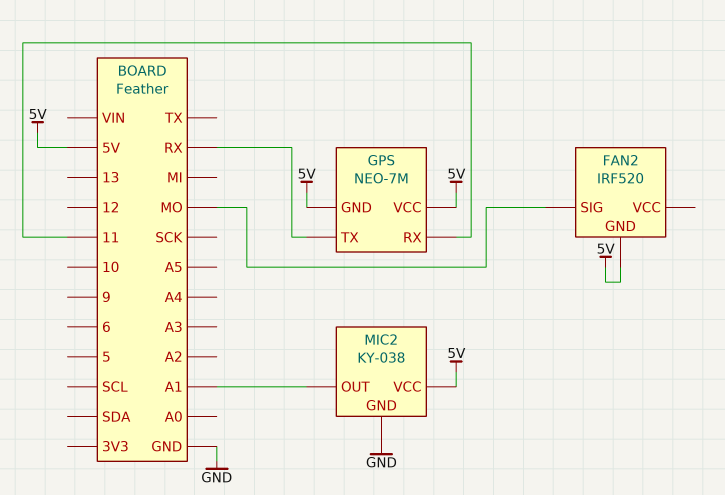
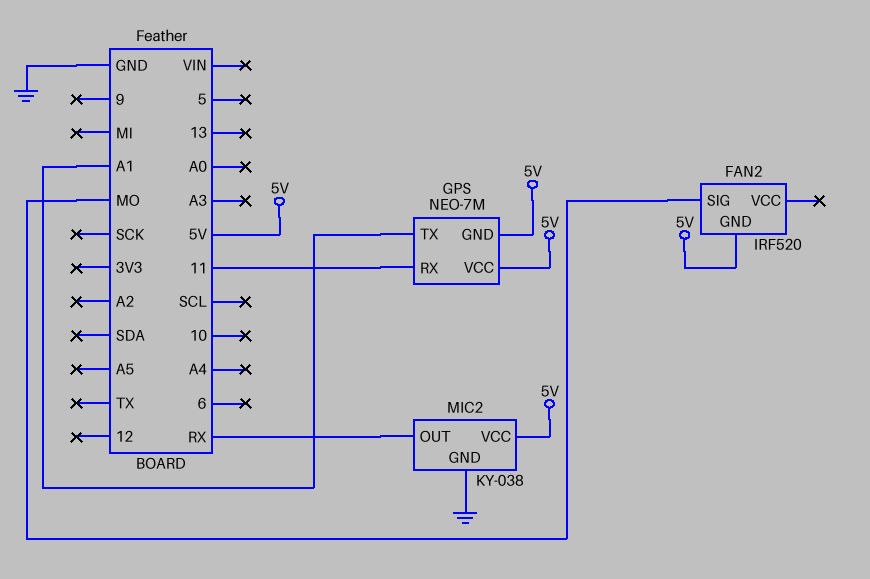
GPS pin TX: RX -> A1
MIC2 pin OUT: A1 -> RX

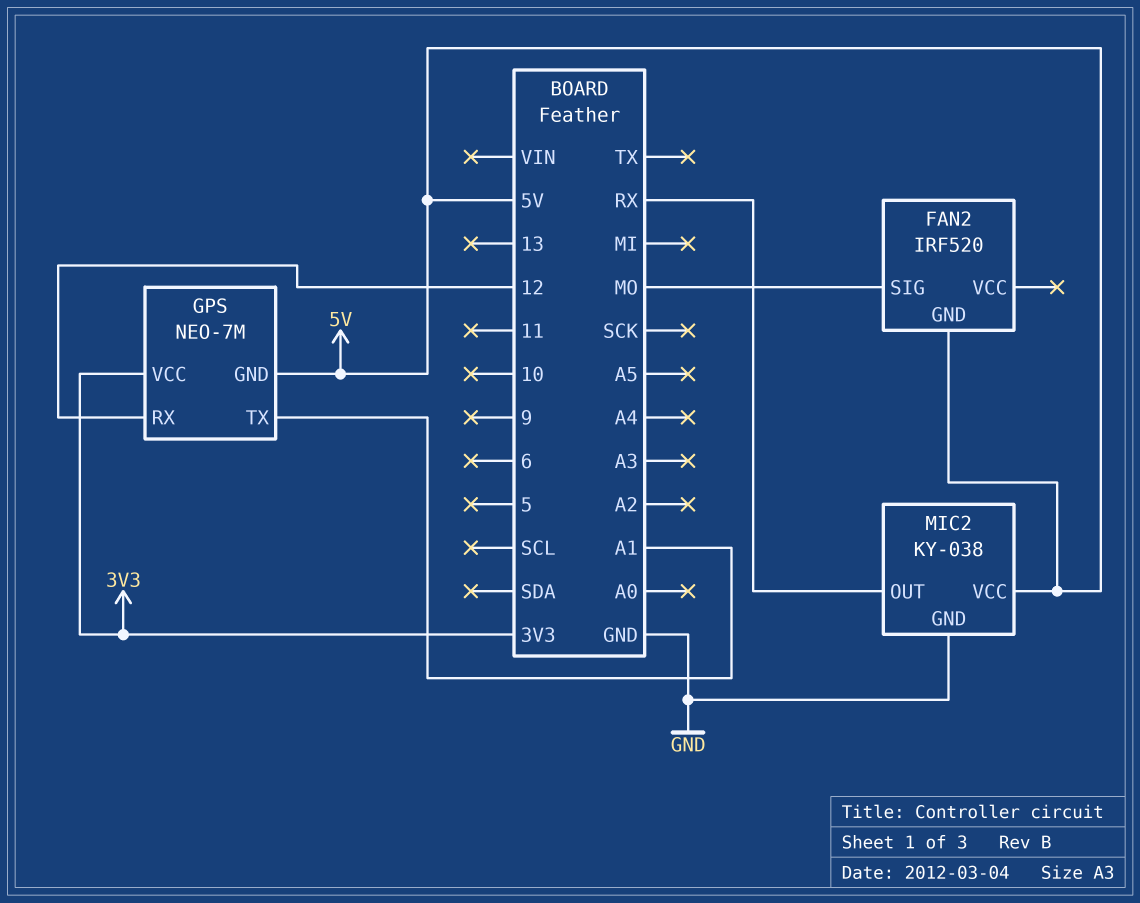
GPS pin RX: 11 -> 12
GPS pin VCC: 5V -> 3V3

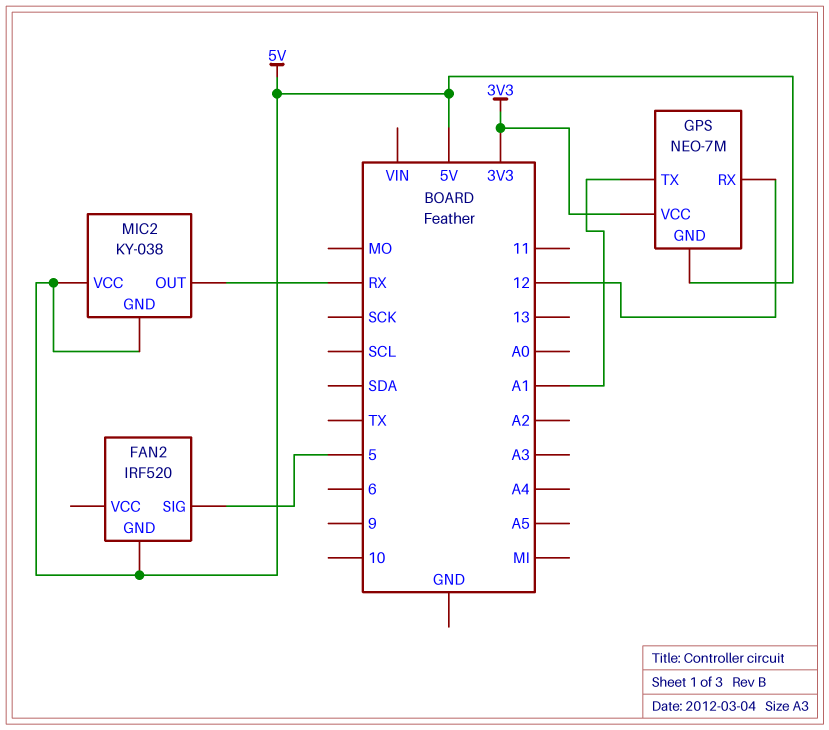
FAN2 pin SIG: MO -> 5
MIC2 pin GND: GND -> 5V

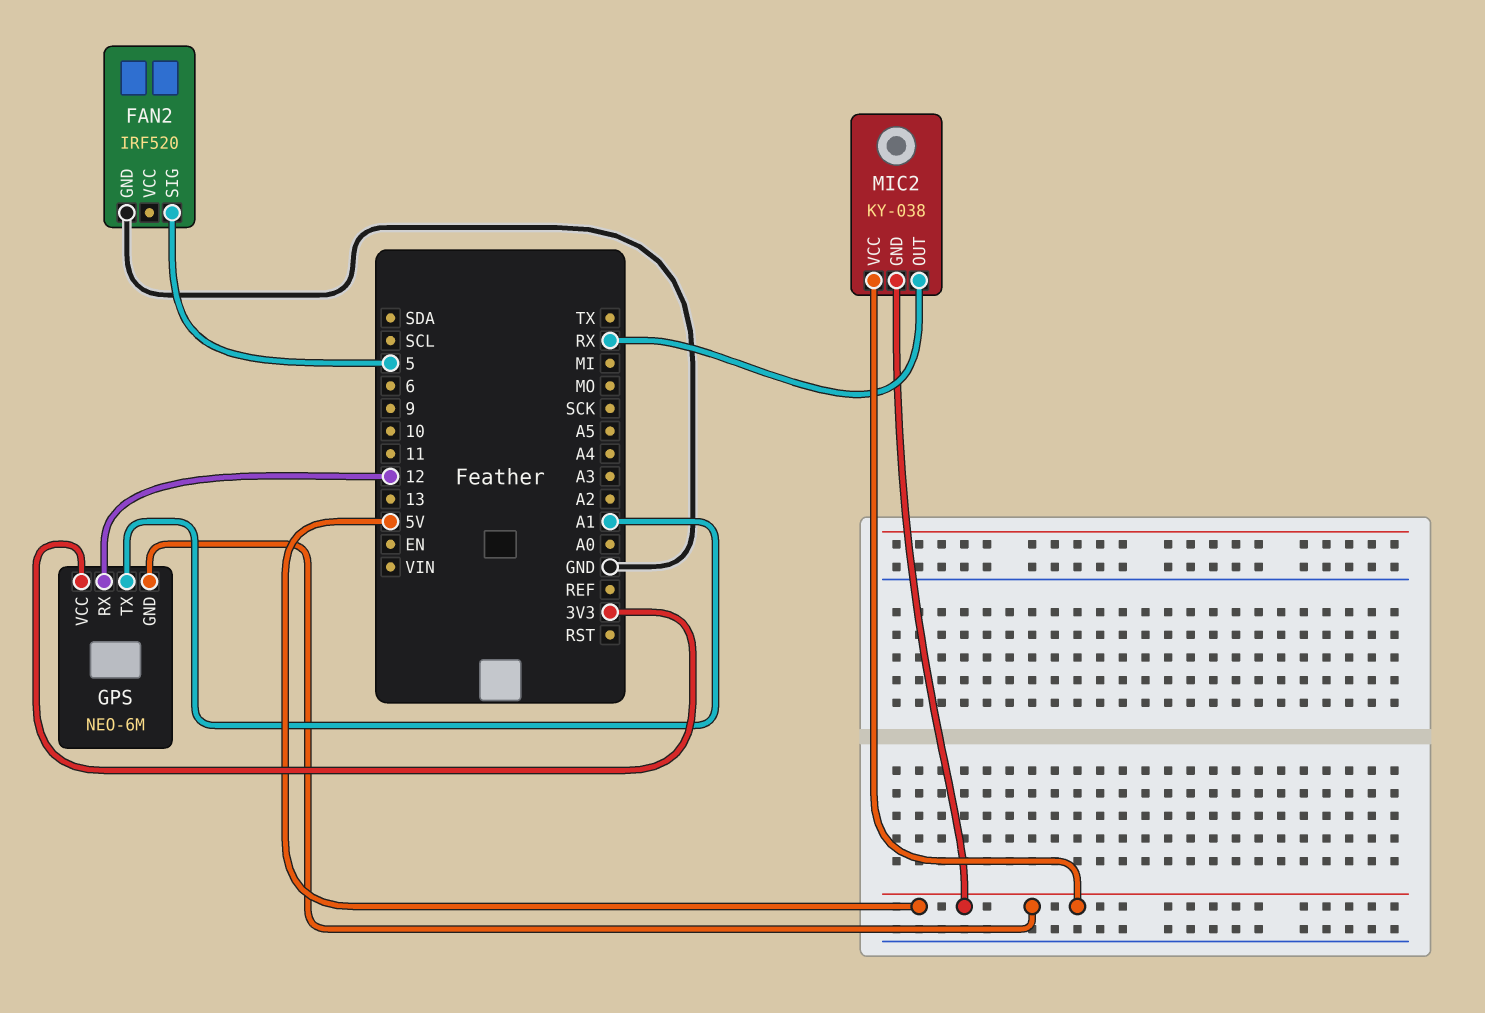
FAN2 pin GND: 5V -> GND
GPS: NEO-7M -> NEO-6M

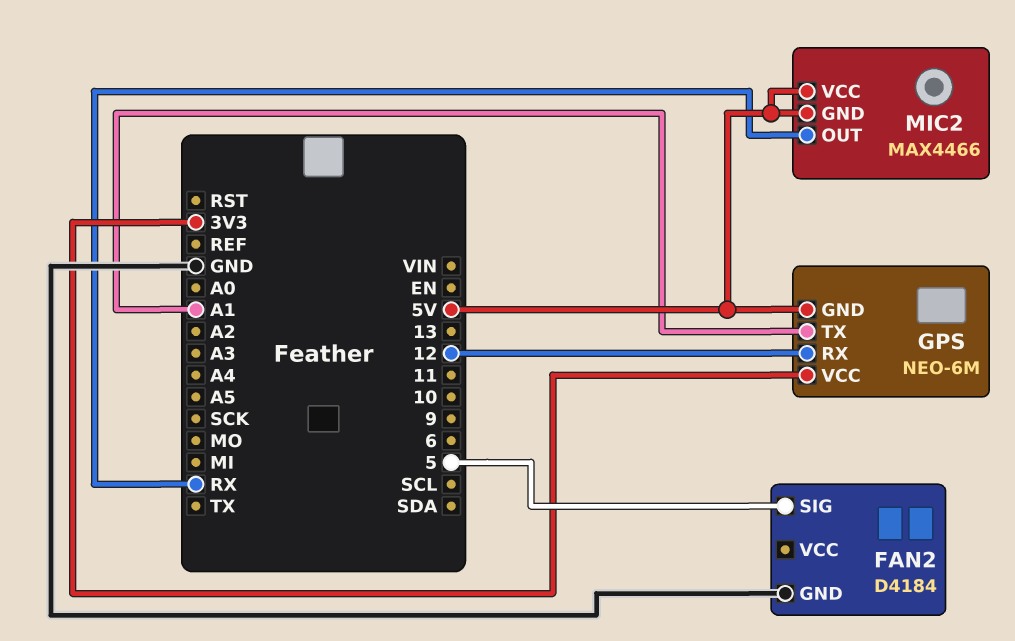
FAN2: IRF520 -> D4184
MIC2: KY-038 -> MAX4466

